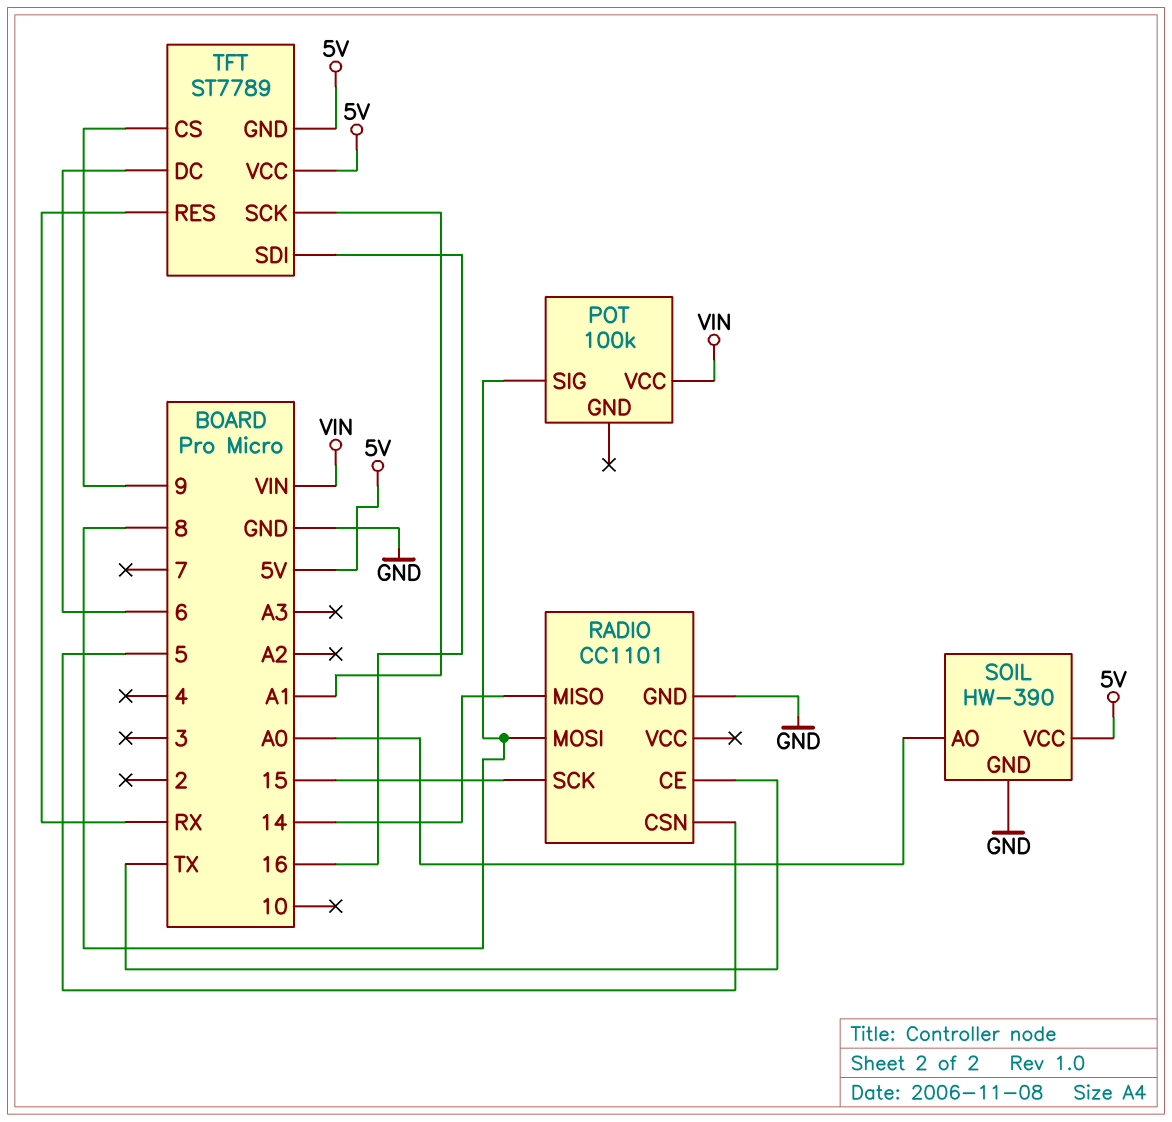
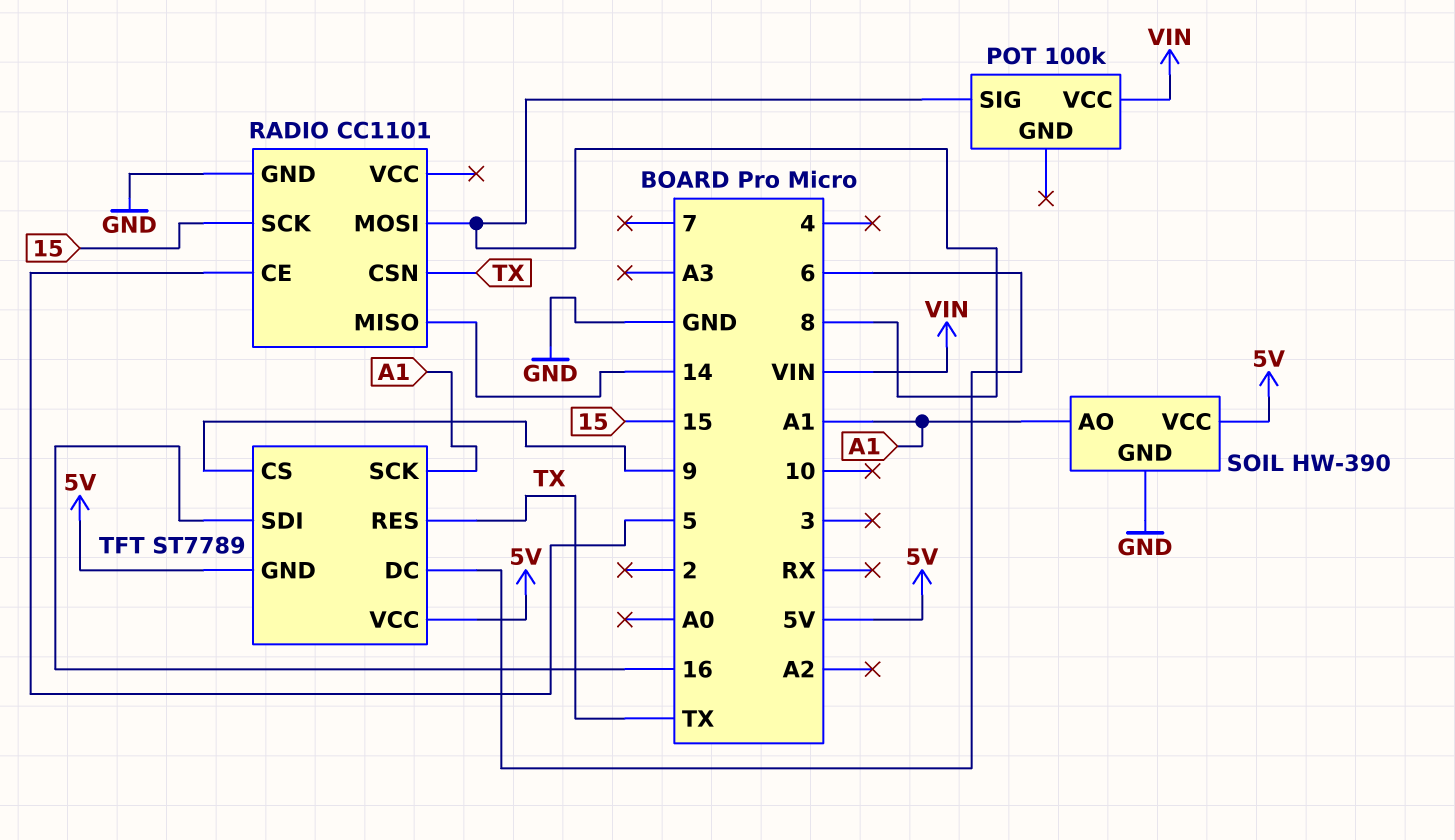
RADIO pin CE: TX -> 5
RADIO pin CSN: 5 -> TX
SOIL pin AO: A0 -> A1
TFT pin RES: RX -> TX

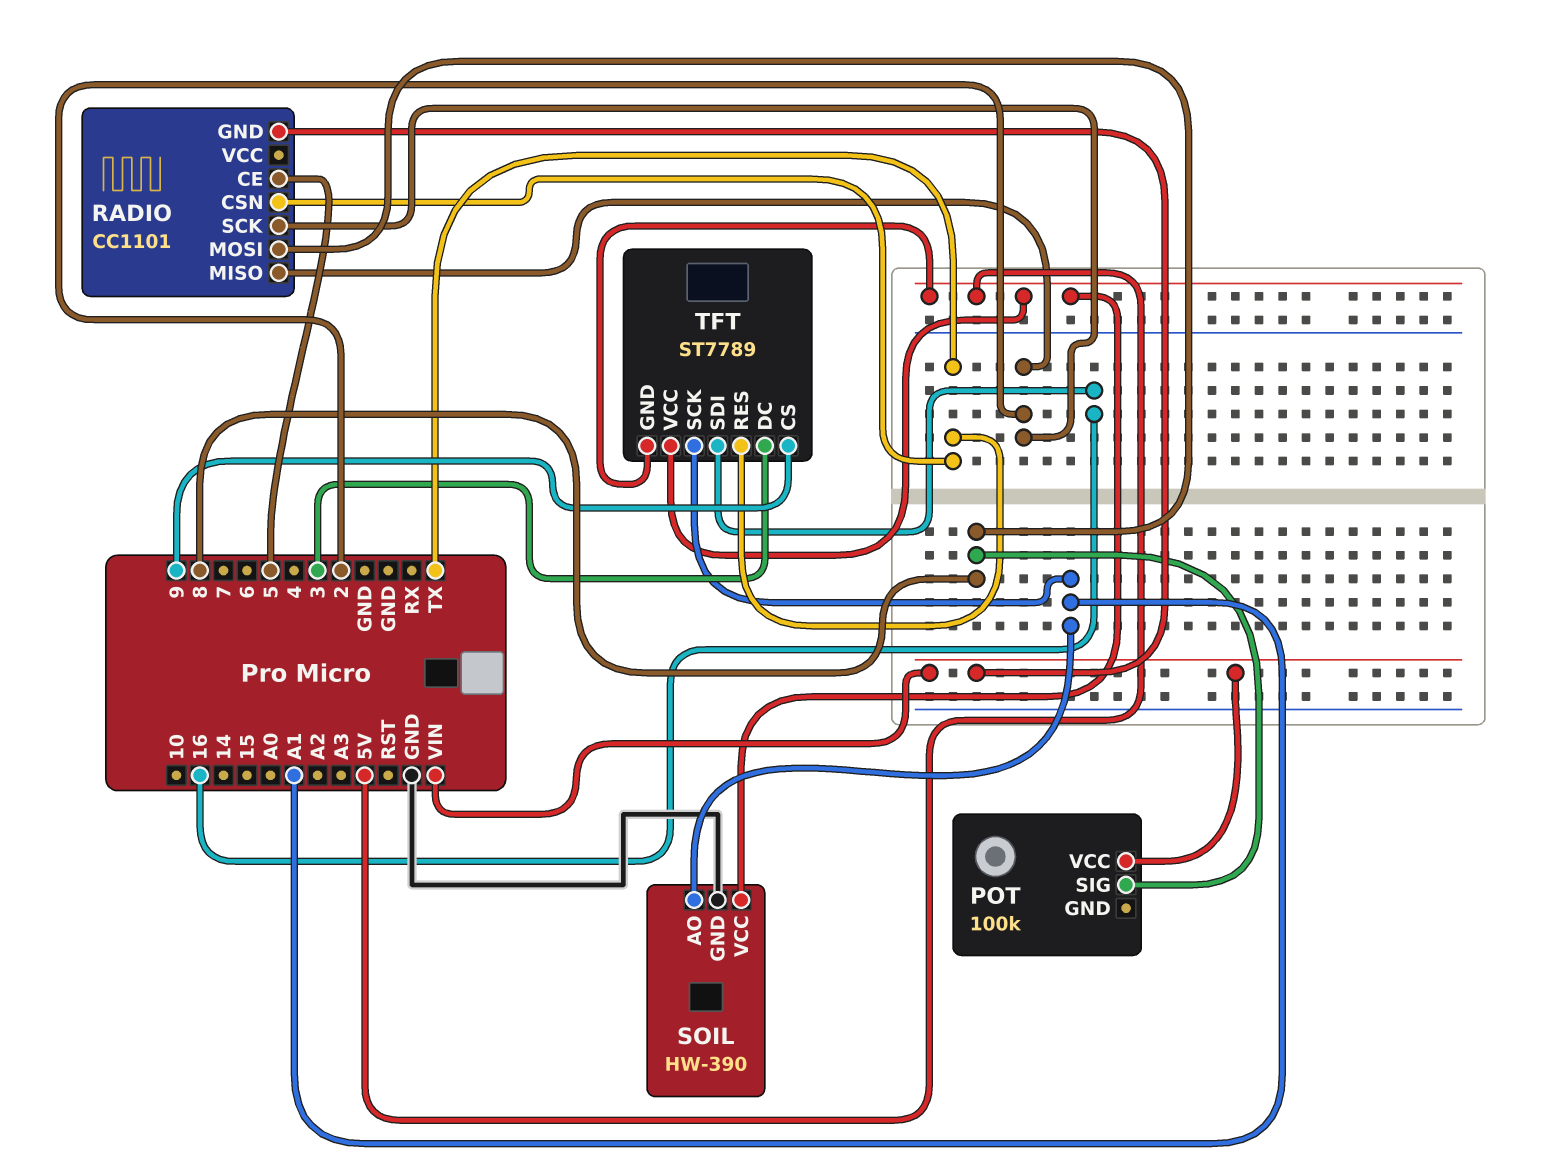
RADIO pin GND: GND -> VIN
RADIO pin MISO: 14 -> 2
RADIO pin SCK: 15 -> 2
TFT pin DC: 6 -> 3

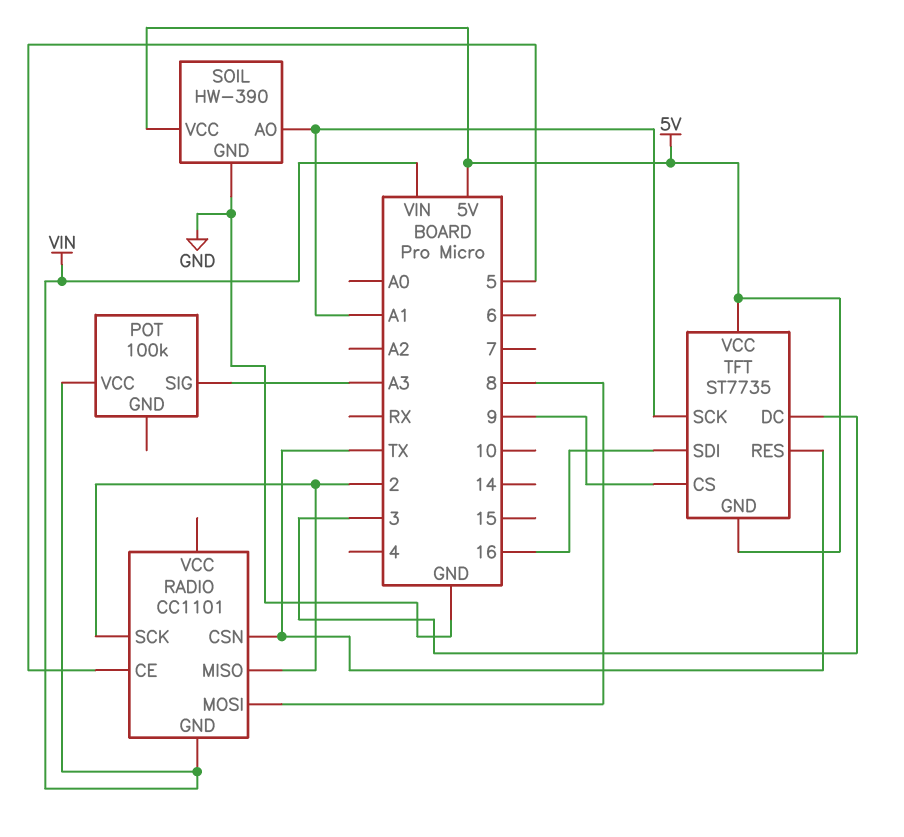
POT pin SIG: 8 -> A3
TFT: ST7789 -> ST7735

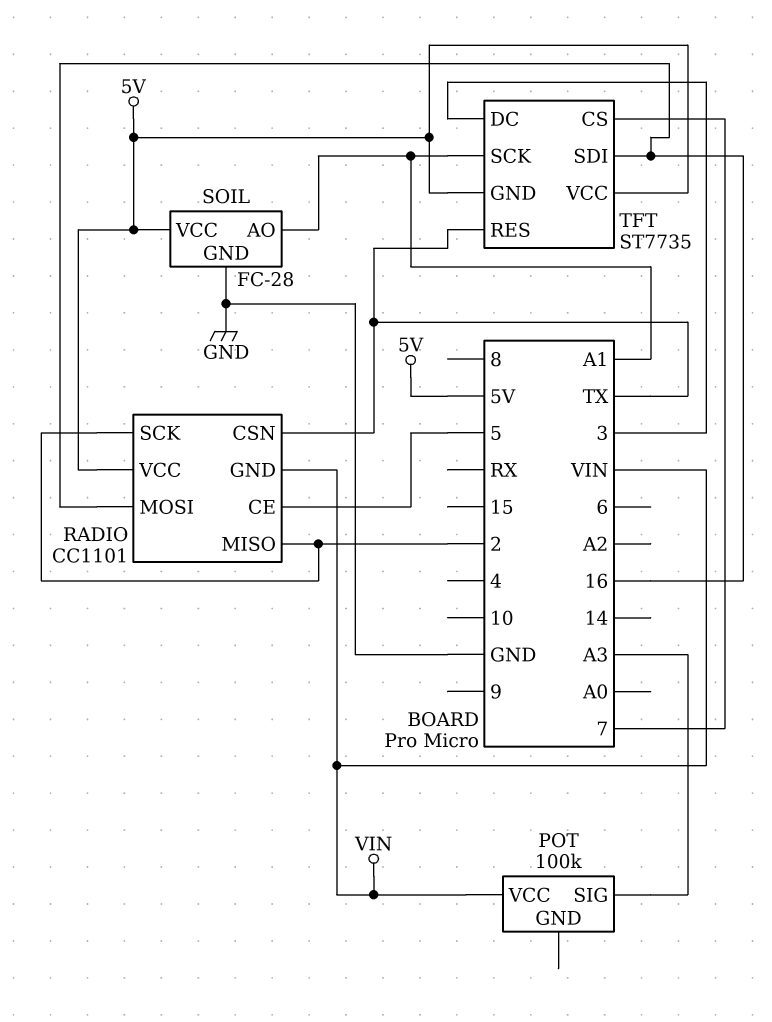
RADIO pin MOSI: 8 -> 16
RADIO pin VCC: none -> 5V
SOIL: HW-390 -> FC-28
TFT pin CS: 9 -> 7

